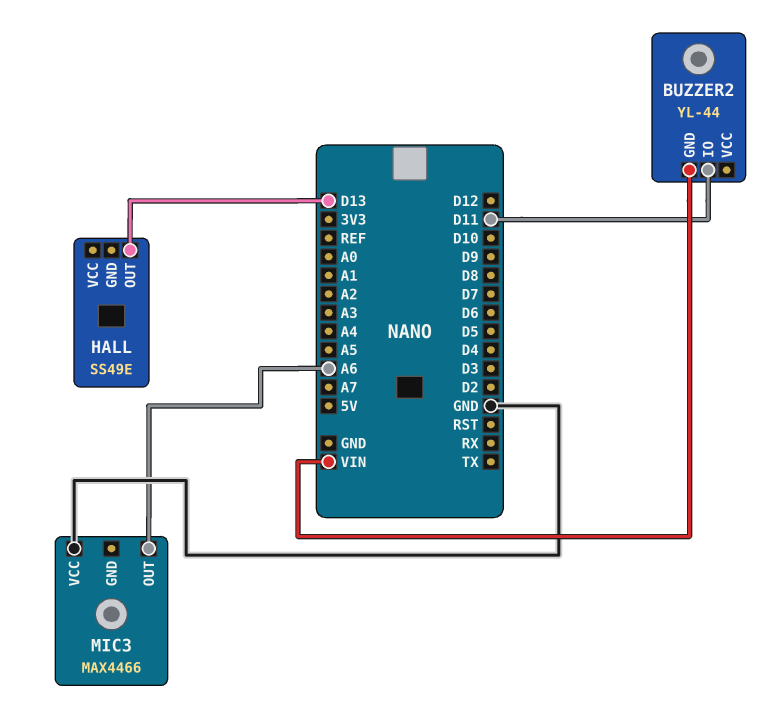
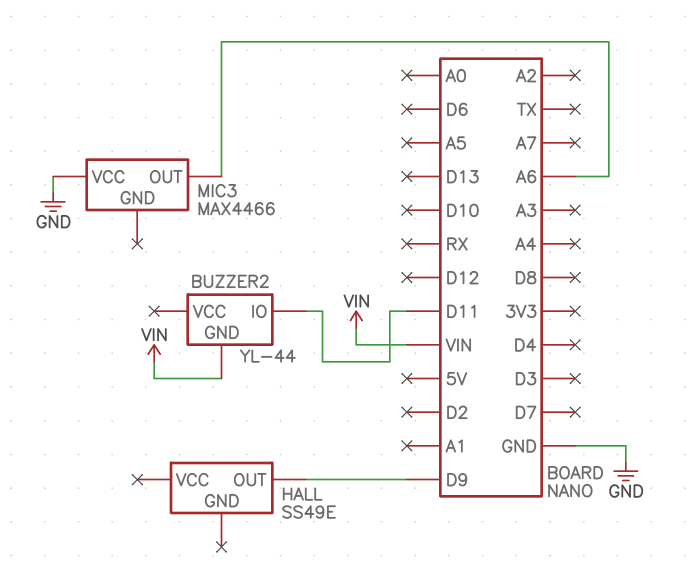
HALL pin OUT: D13 -> D9

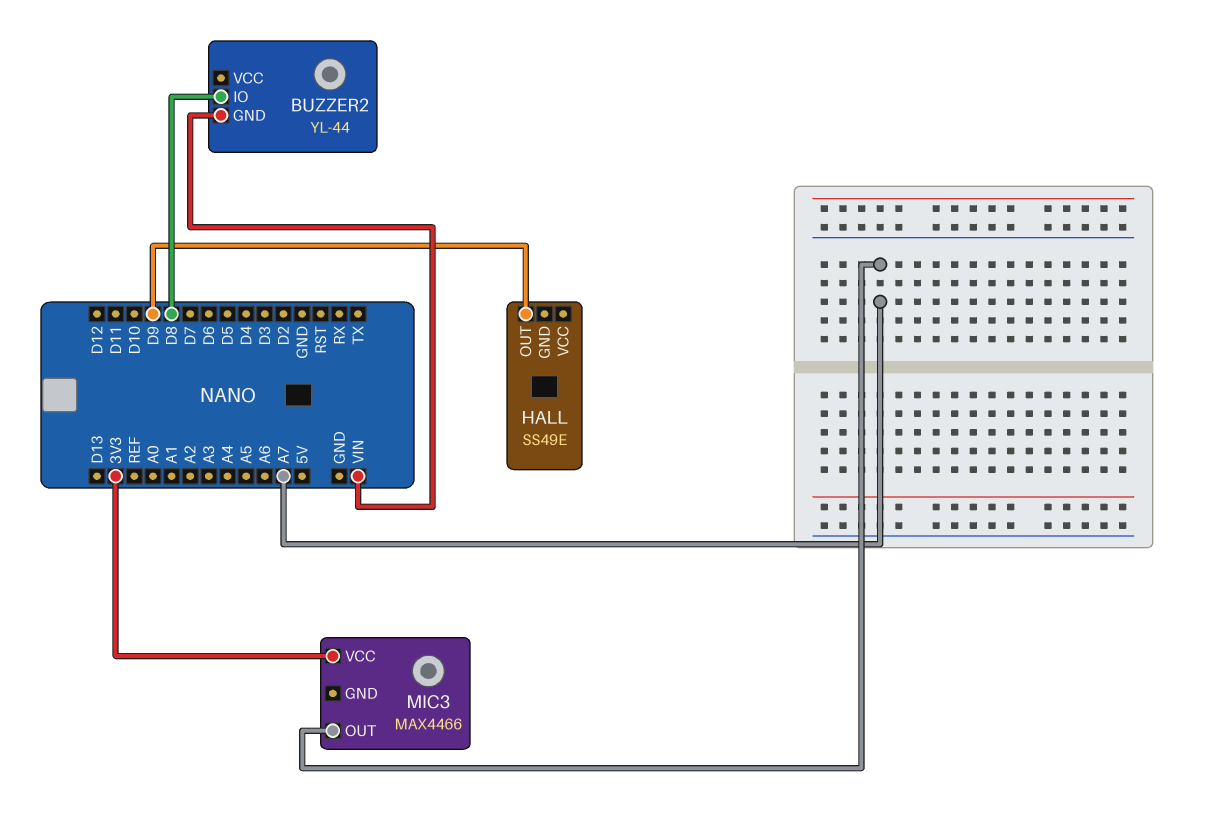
BUZZER2 pin IO: D11 -> D8
MIC3 pin OUT: A6 -> A7
MIC3 pin VCC: GND -> 3V3

